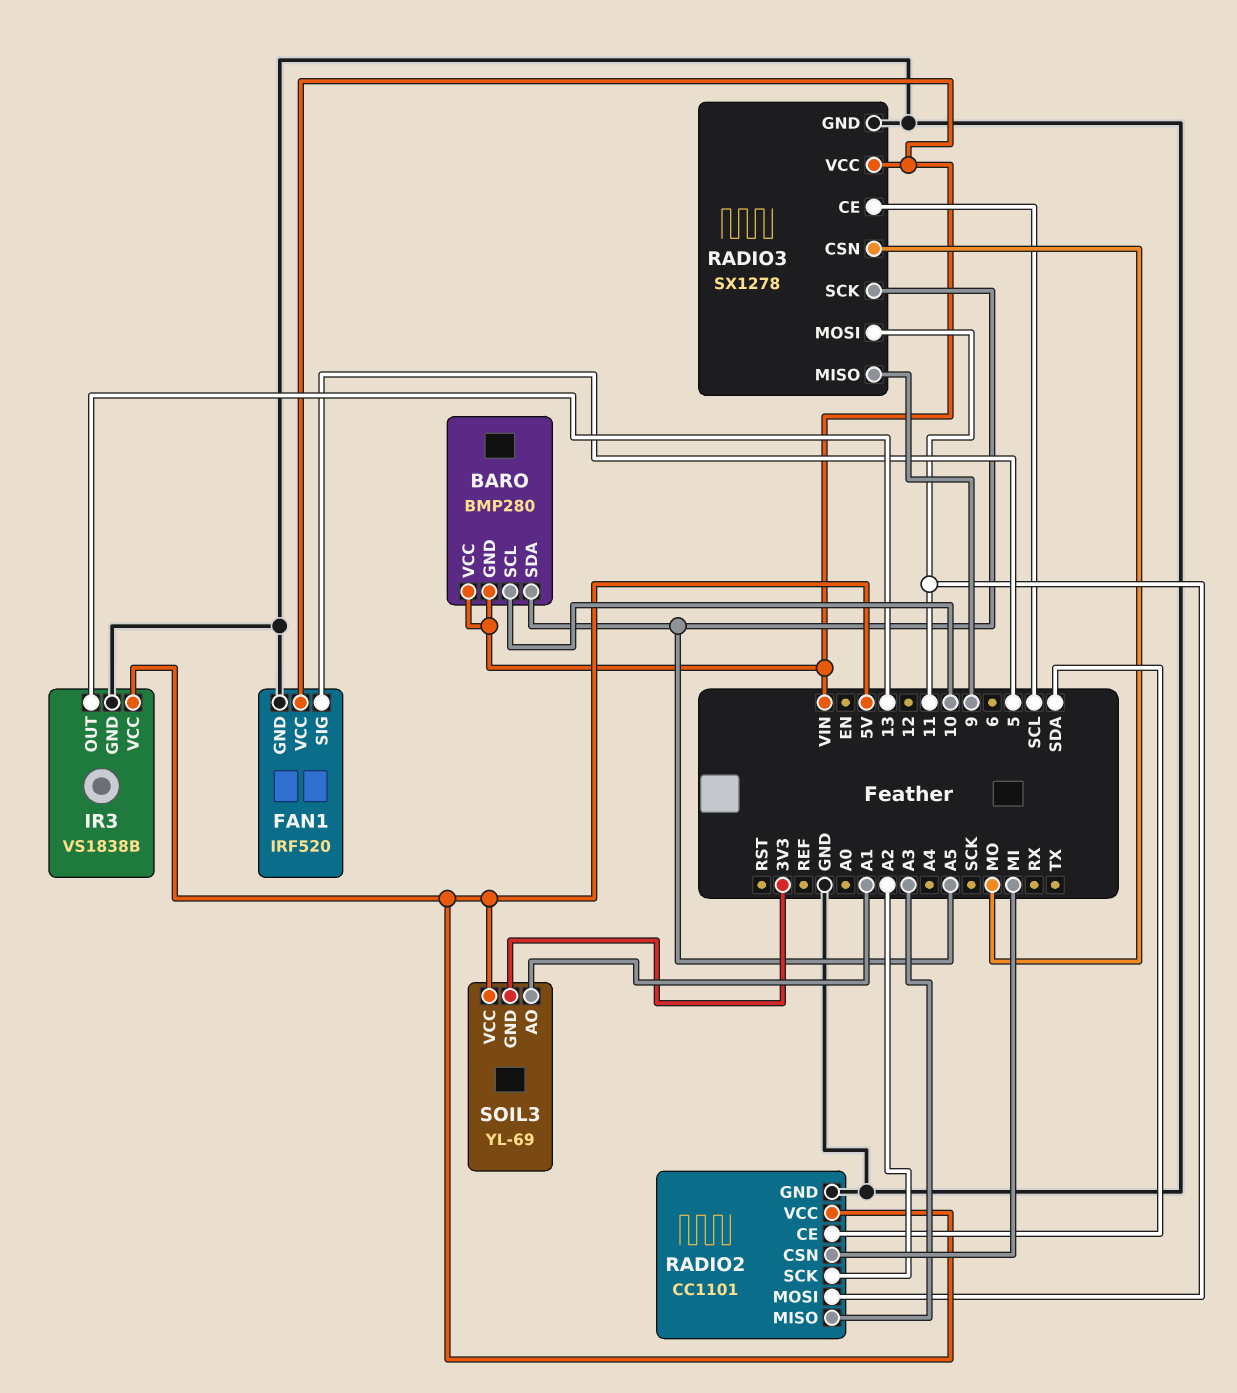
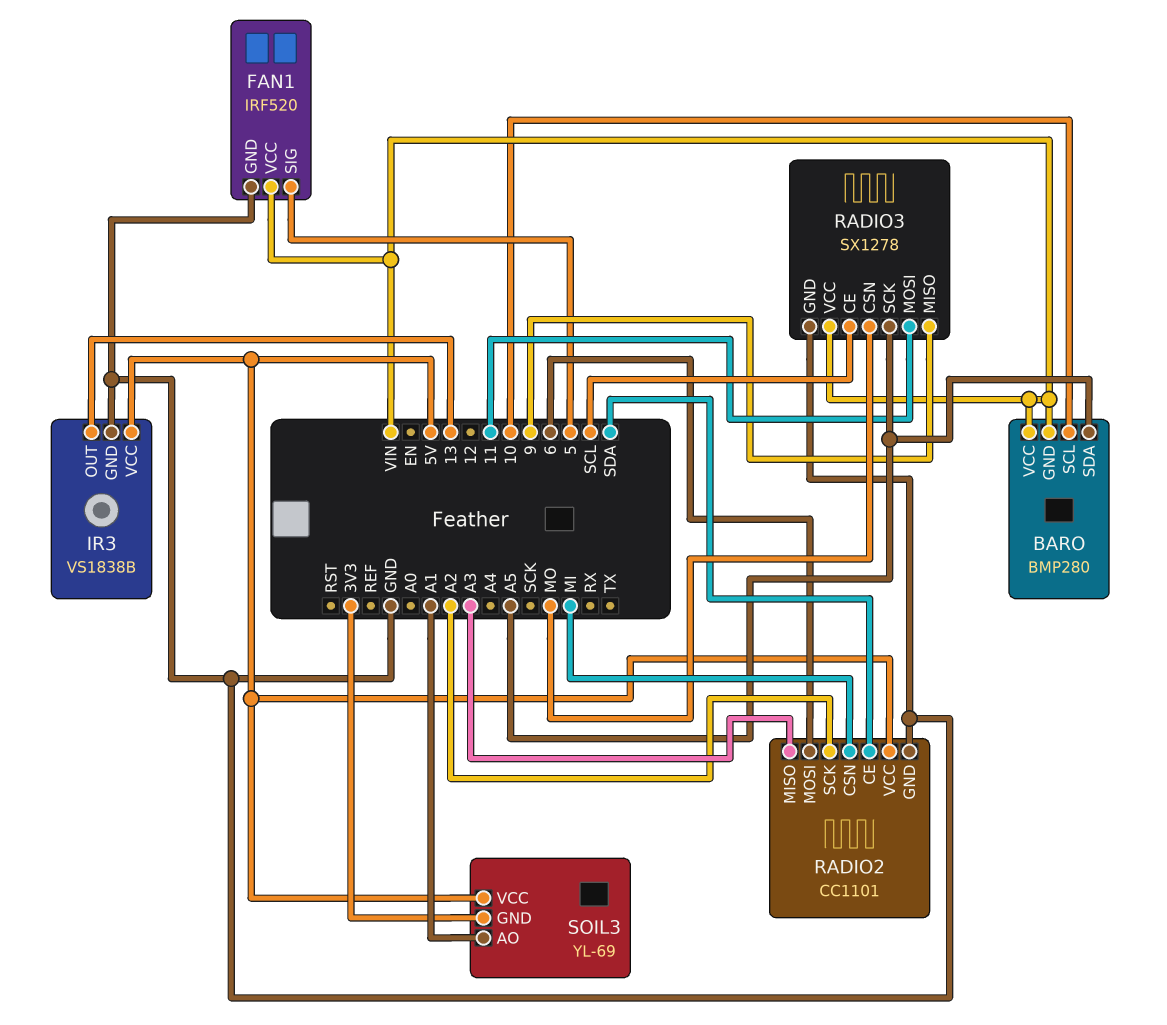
RADIO2 pin MOSI: 11 -> 6

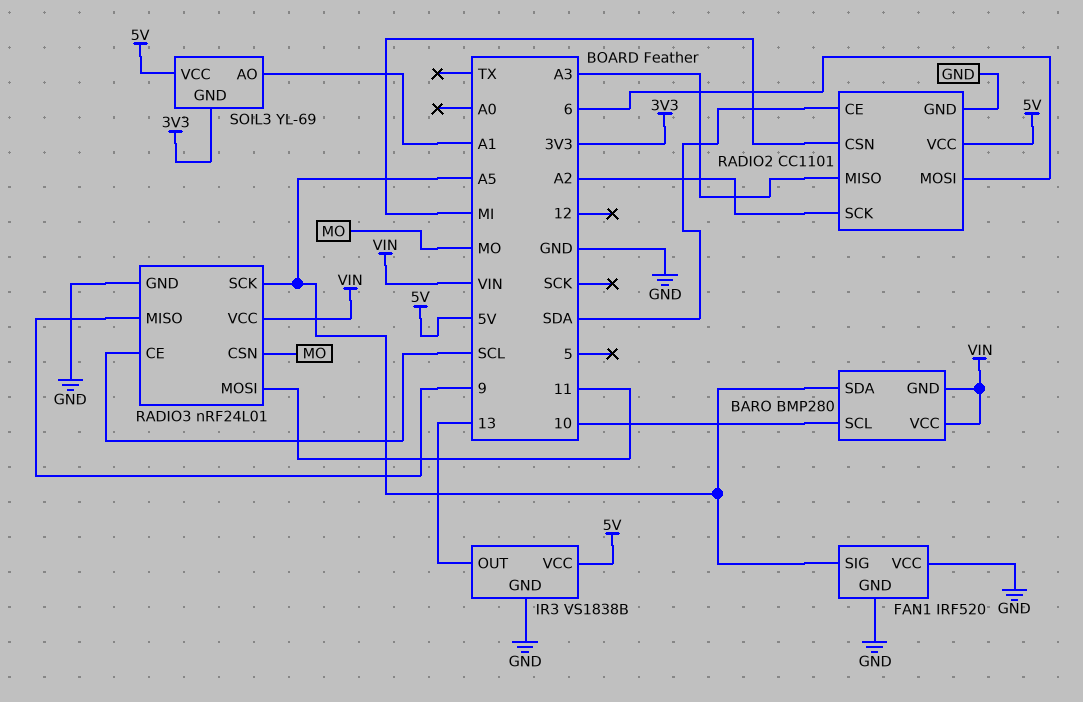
FAN1 pin SIG: 5 -> A5
FAN1 pin VCC: VIN -> GND
RADIO3: SX1278 -> nRF24L01

